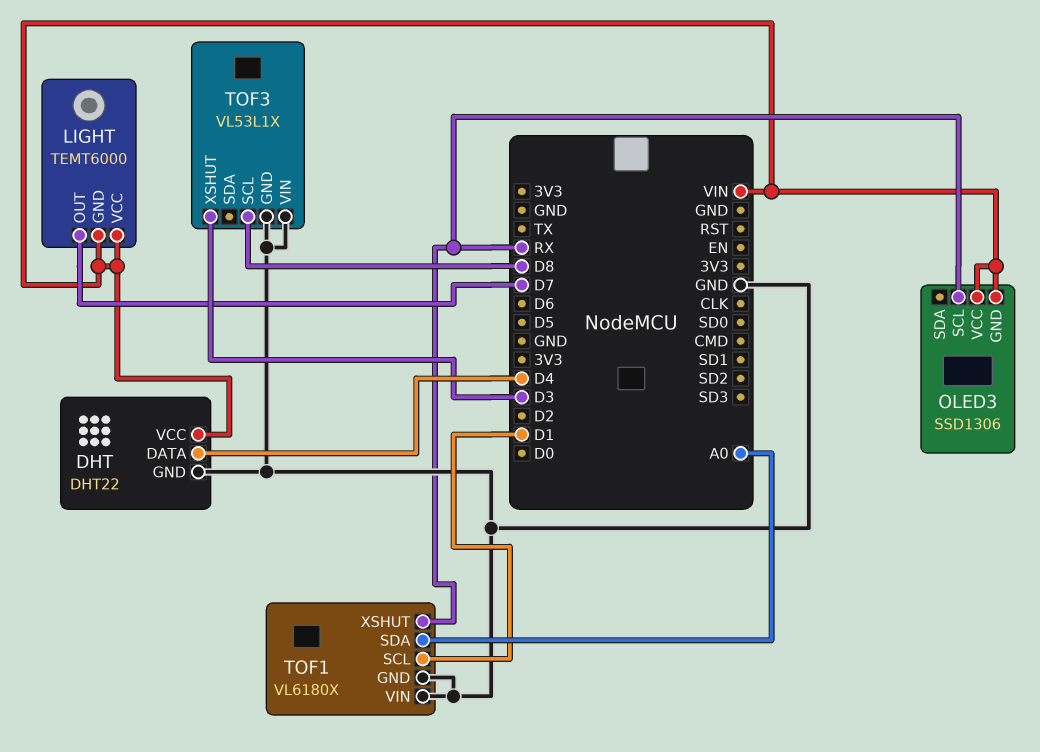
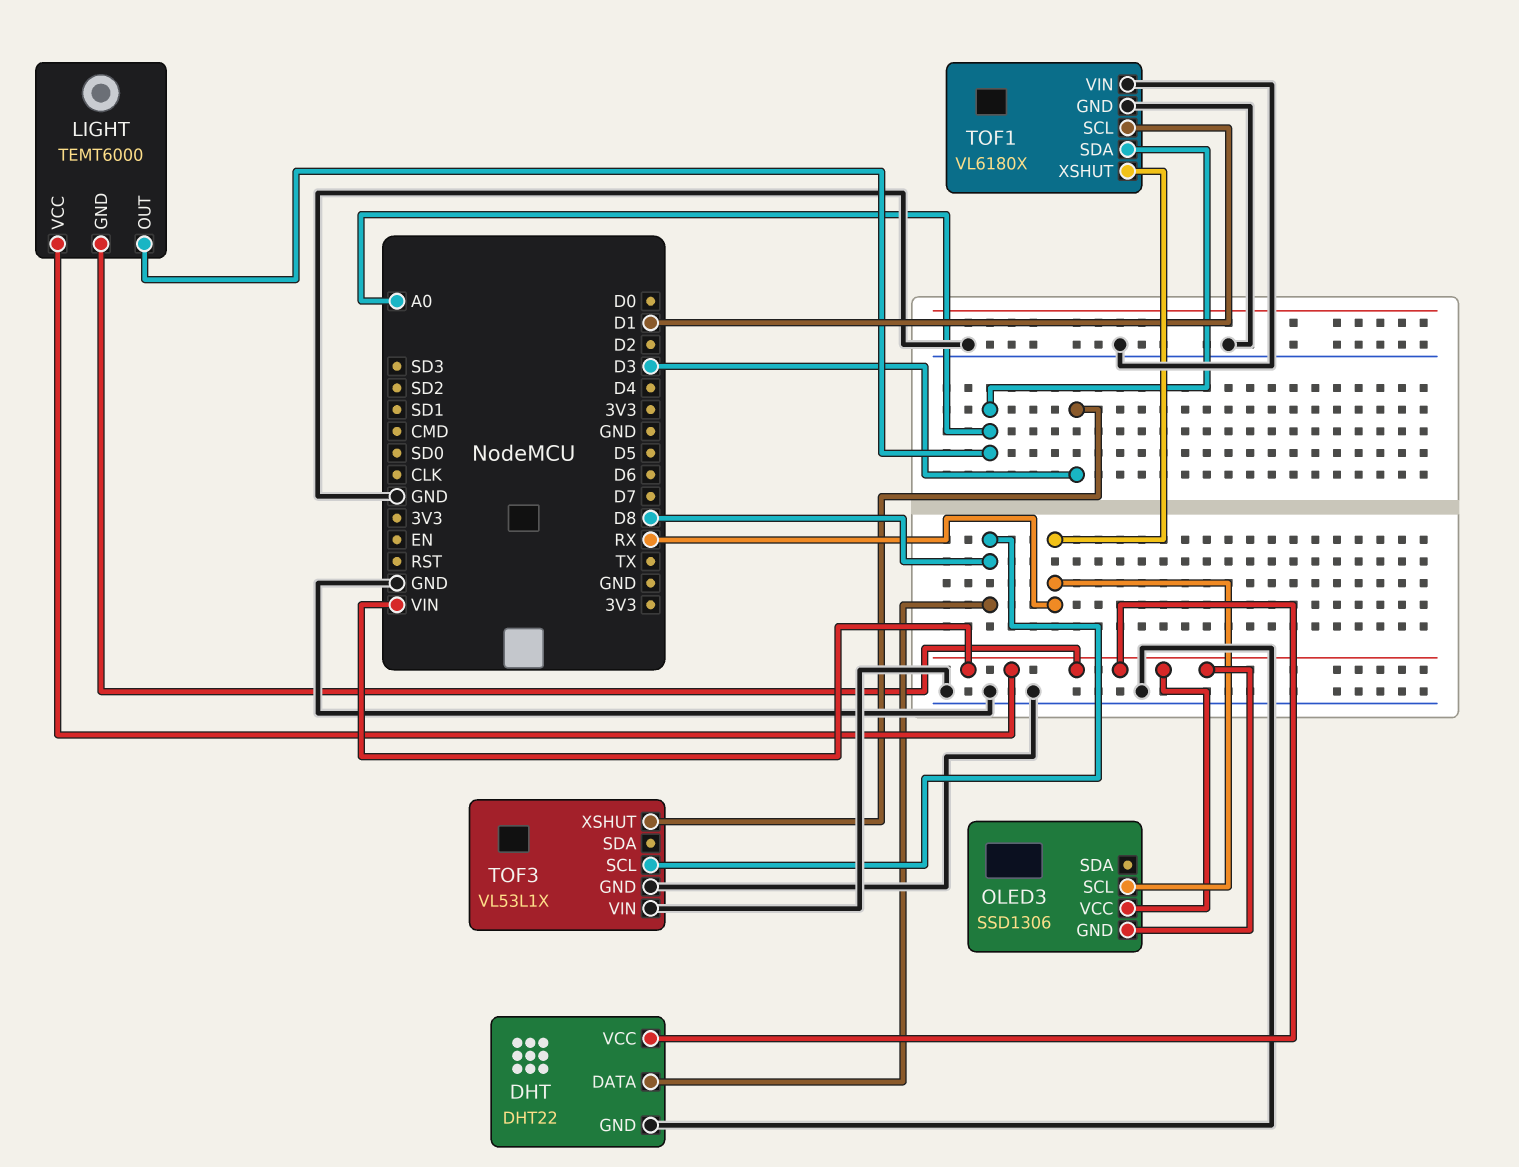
DHT pin DATA: D4 -> D8
LIGHT pin OUT: D7 -> A0

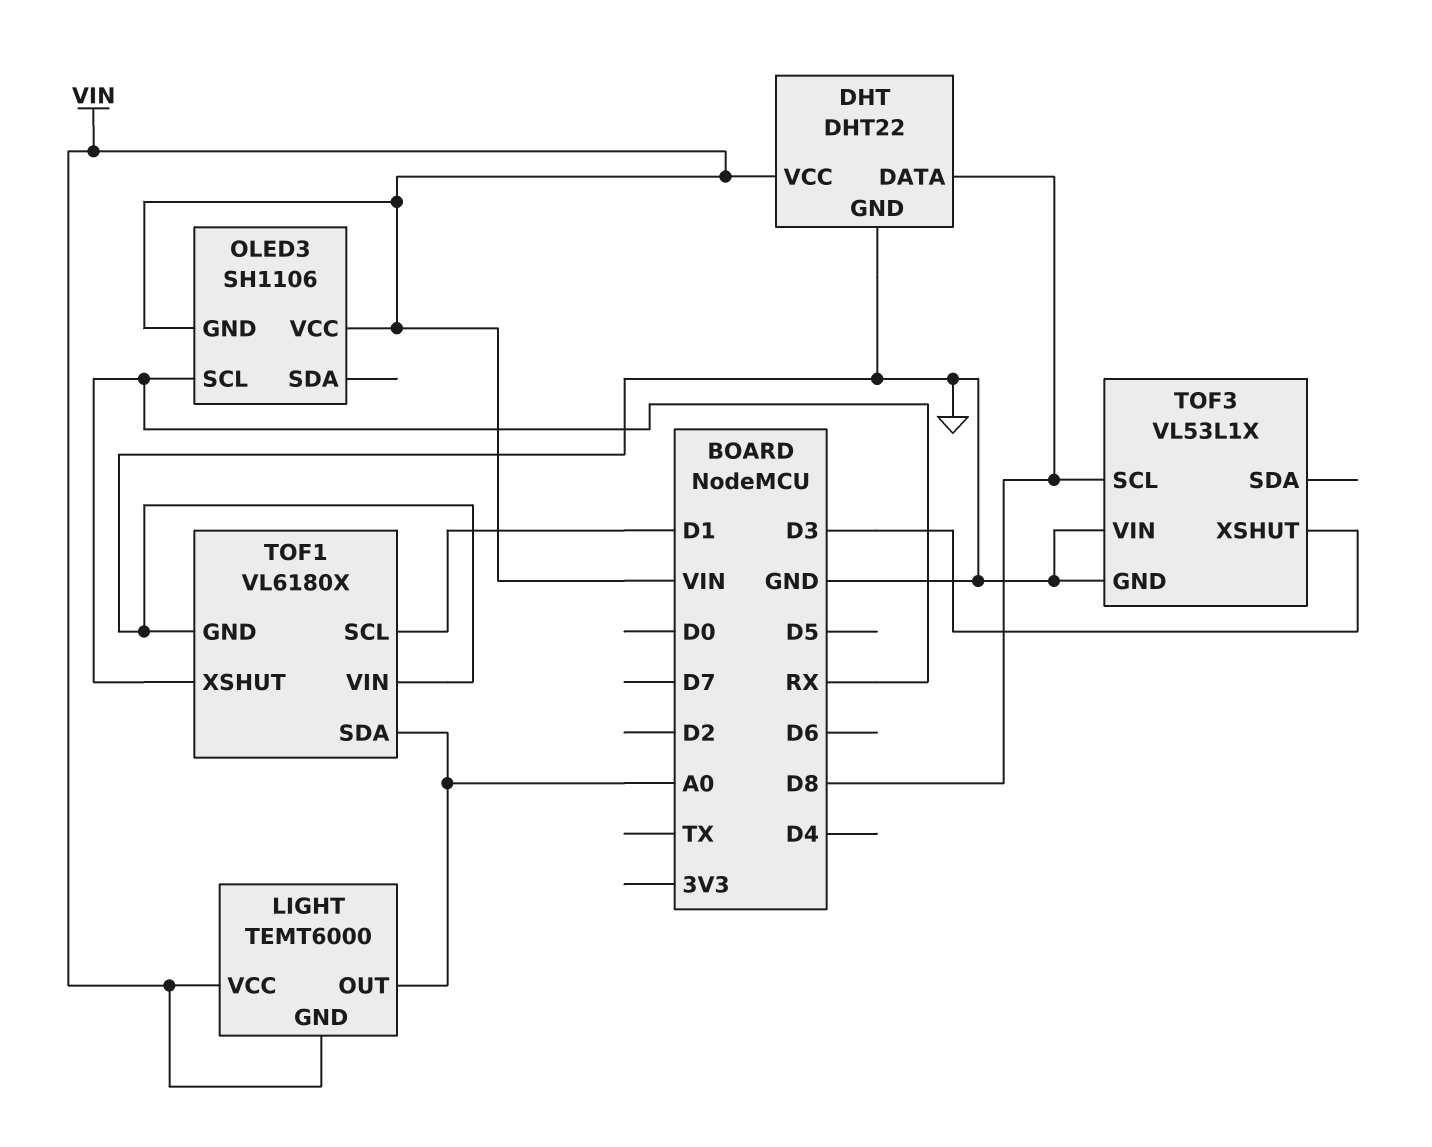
OLED3: SSD1306 -> SH1106

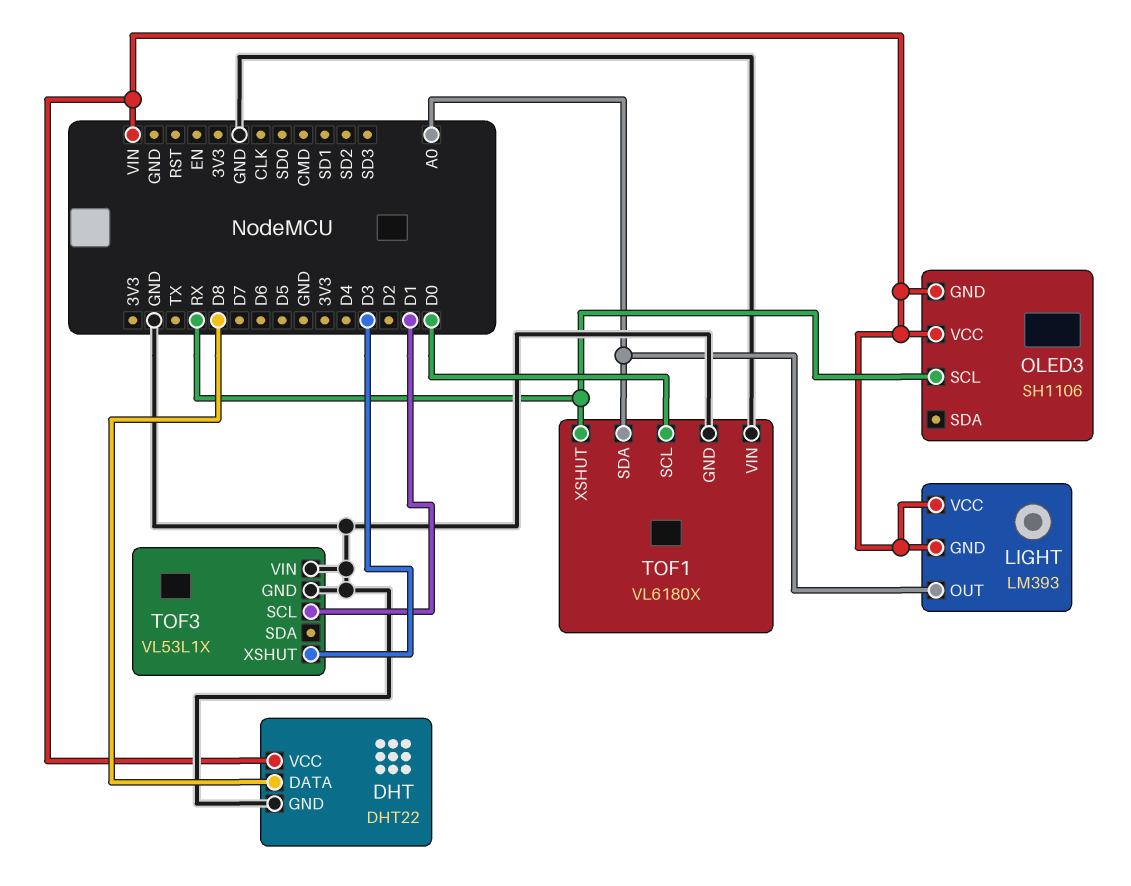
LIGHT: TEMT6000 -> LM393
TOF1 pin SCL: D1 -> D0
TOF3 pin SCL: D8 -> D1

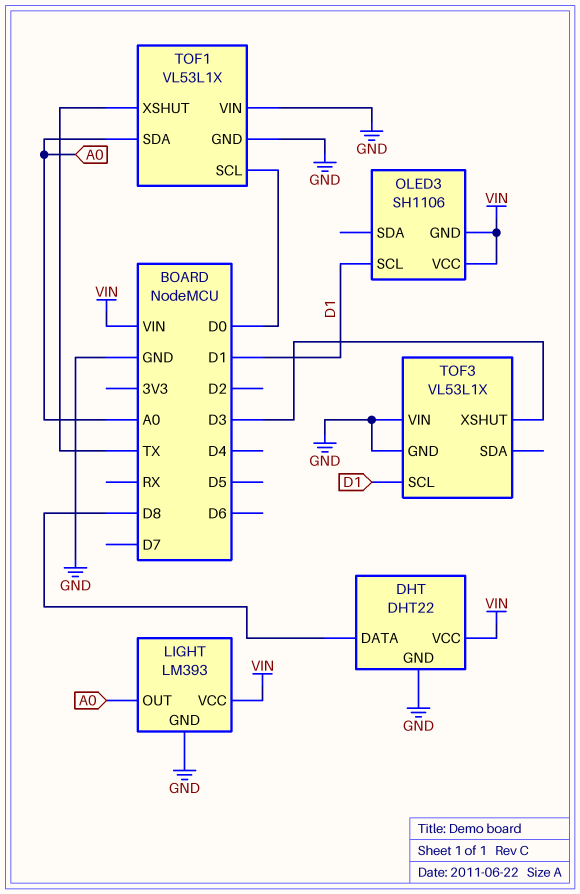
LIGHT pin GND: VIN -> GND
OLED3 pin SCL: RX -> D1
TOF1: VL6180X -> VL53L1X
TOF1 pin XSHUT: RX -> TX

